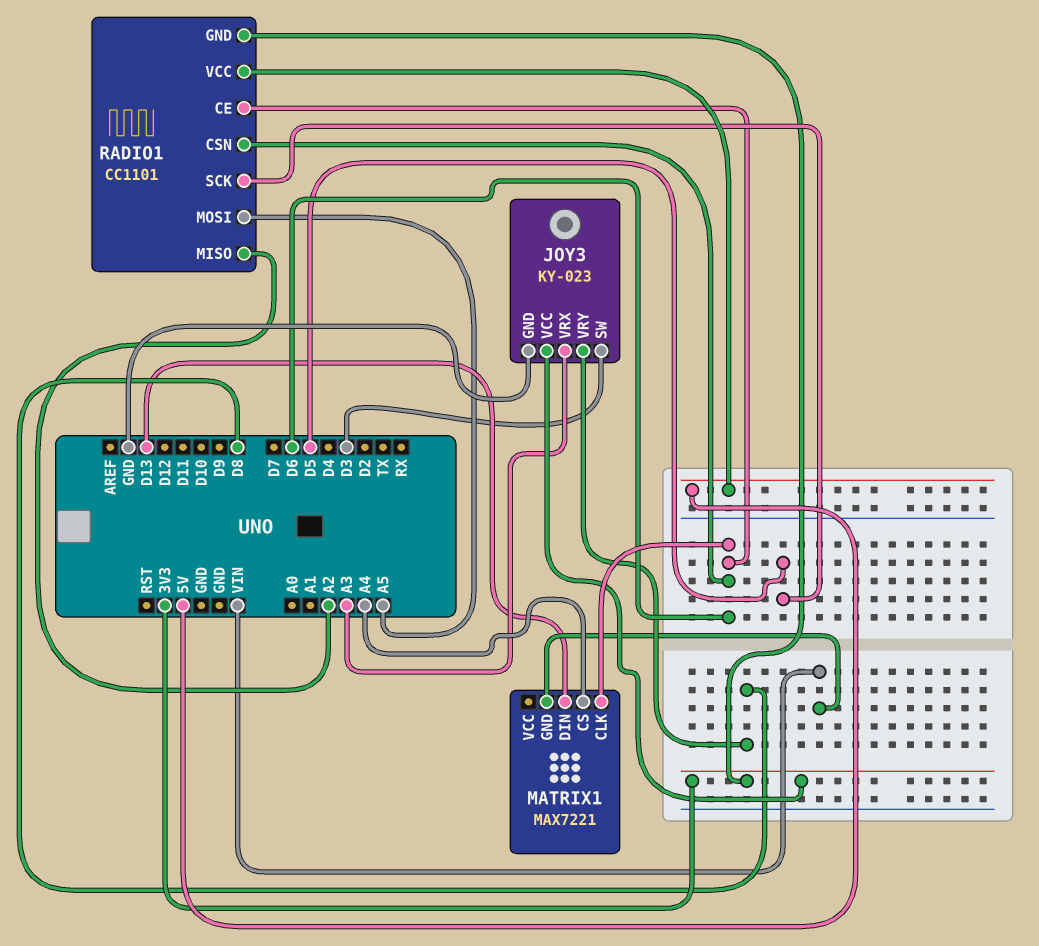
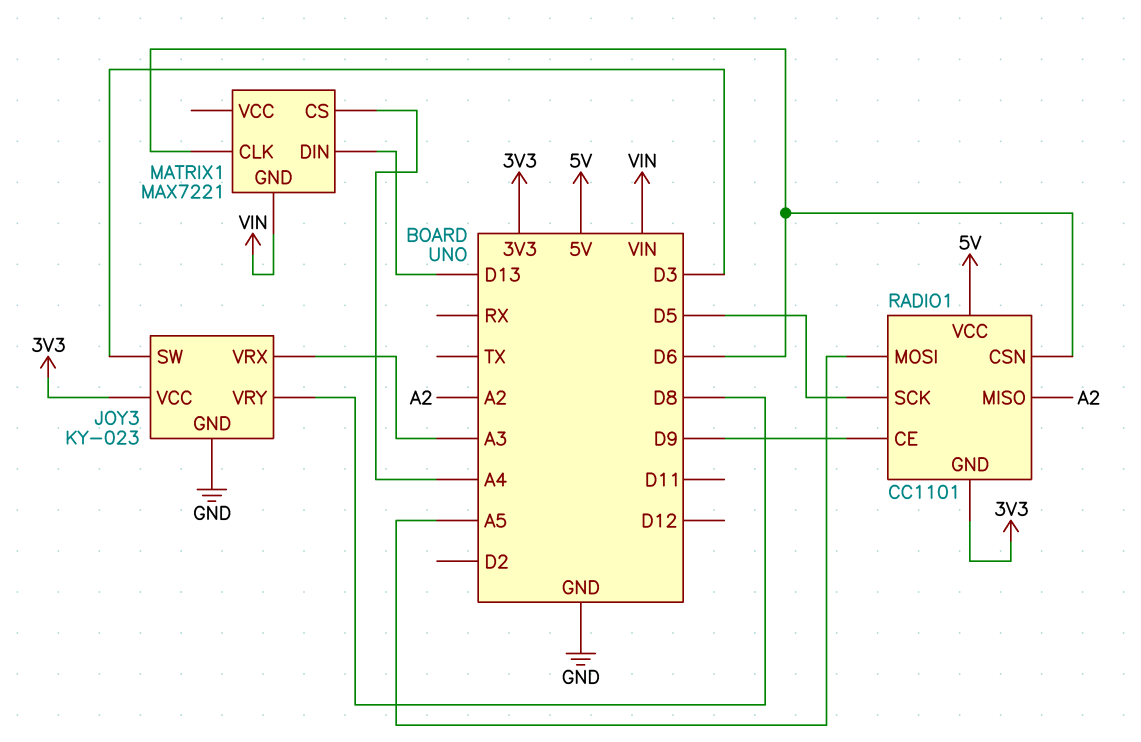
RADIO1 pin CE: D6 -> D9

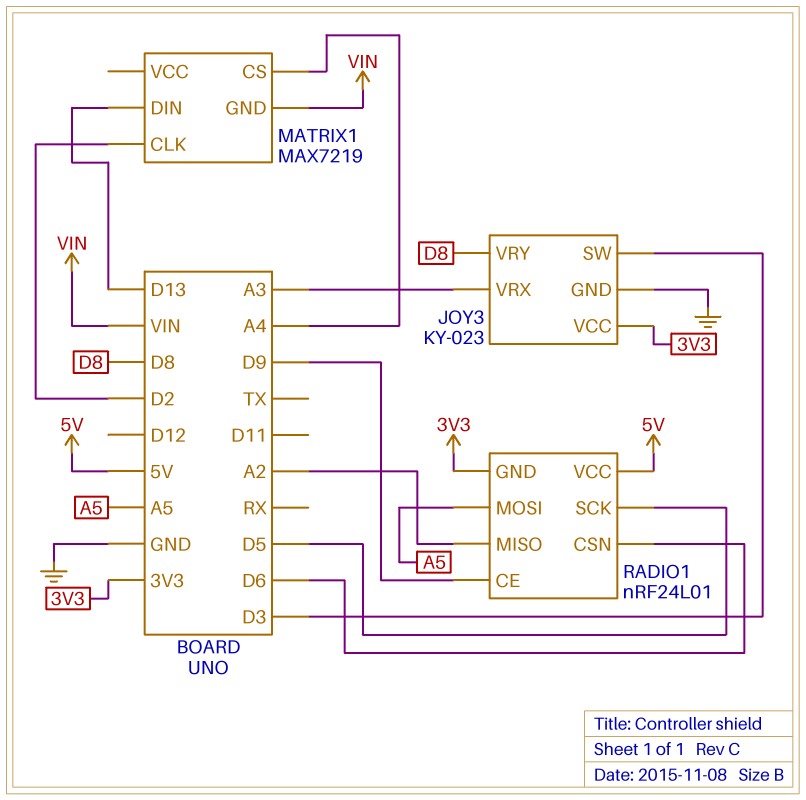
MATRIX1: MAX7221 -> MAX7219
MATRIX1 pin CLK: D6 -> D2
RADIO1: CC1101 -> nRF24L01

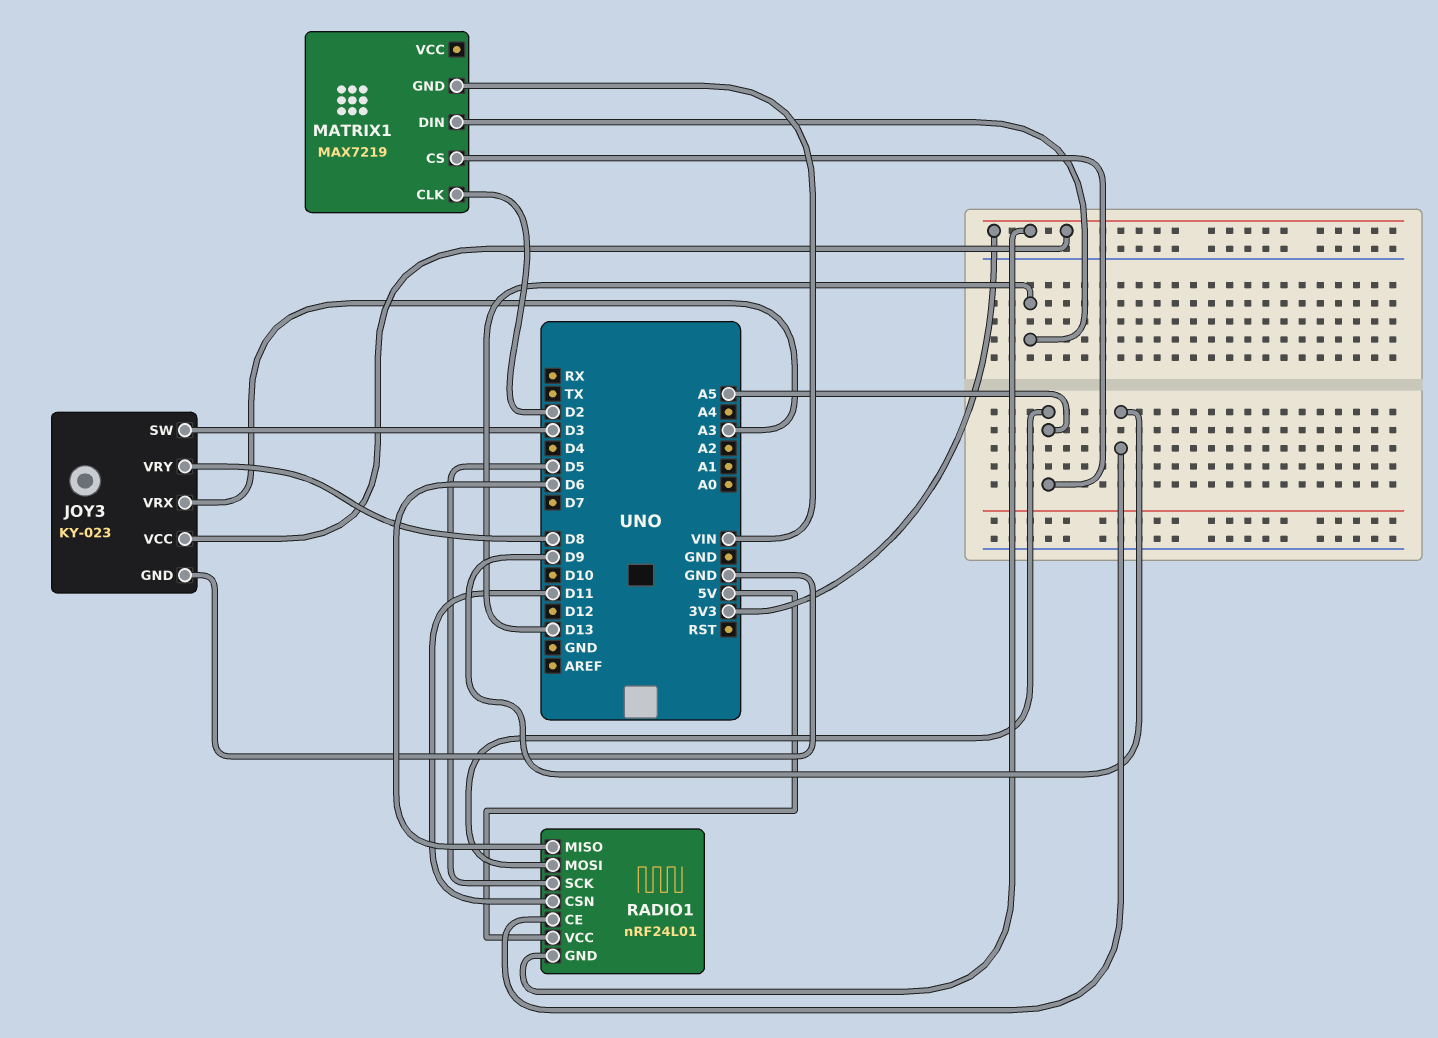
MATRIX1 pin CS: A4 -> A5
RADIO1 pin CSN: D6 -> D11
RADIO1 pin MISO: A2 -> D6

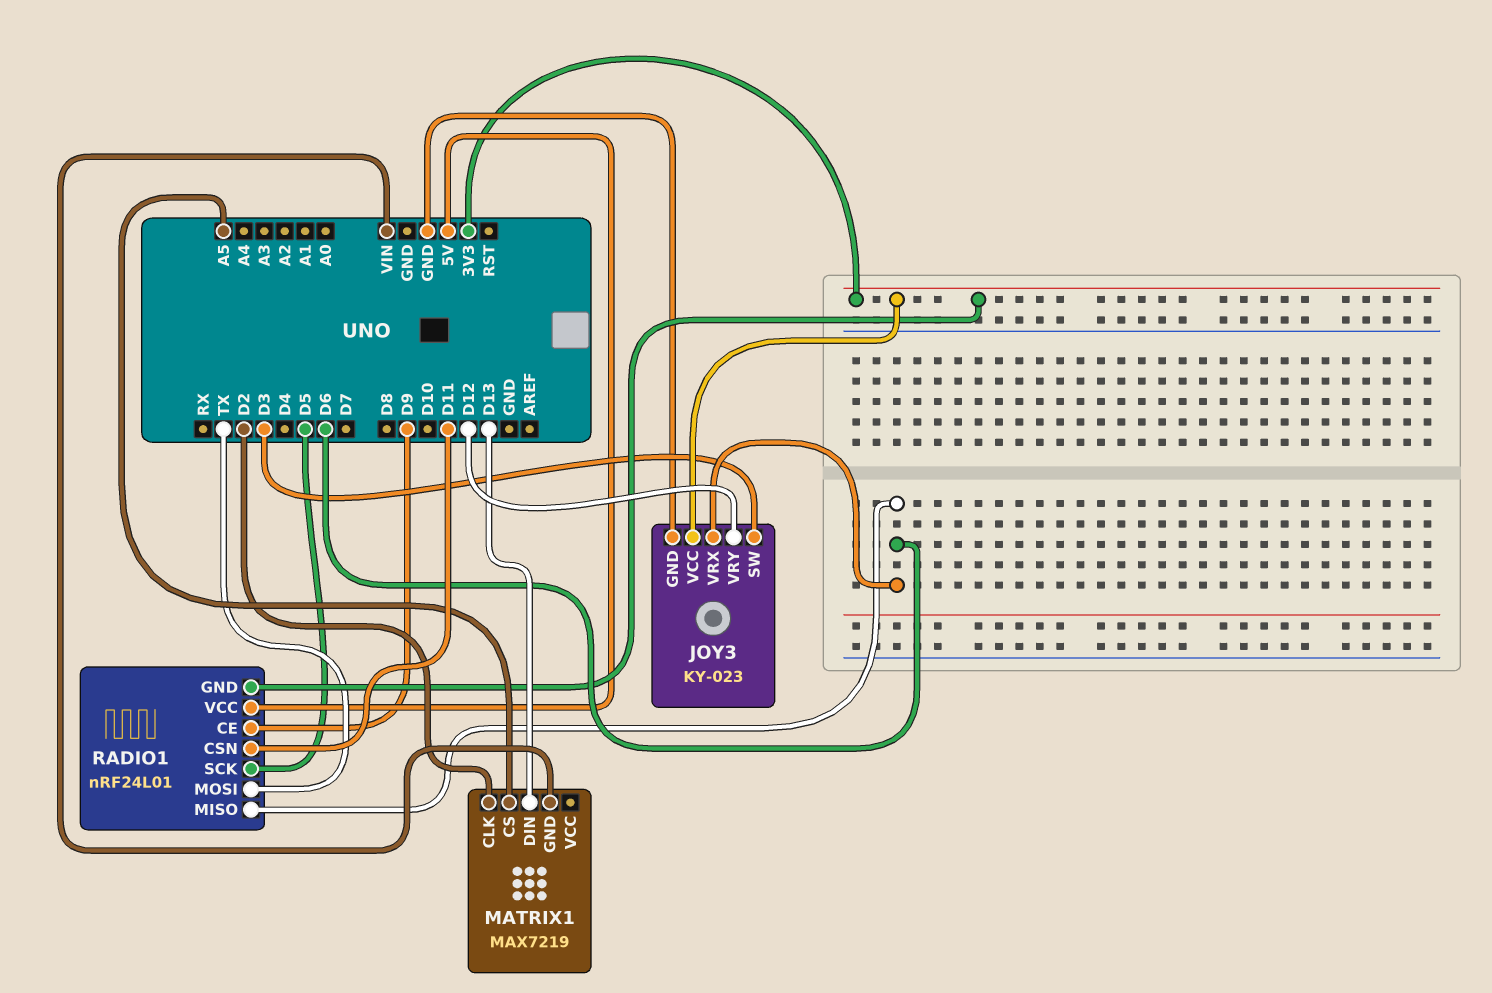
JOY3 pin VRX: A3 -> D6
JOY3 pin VRY: D8 -> D12
RADIO1 pin MOSI: A5 -> TX

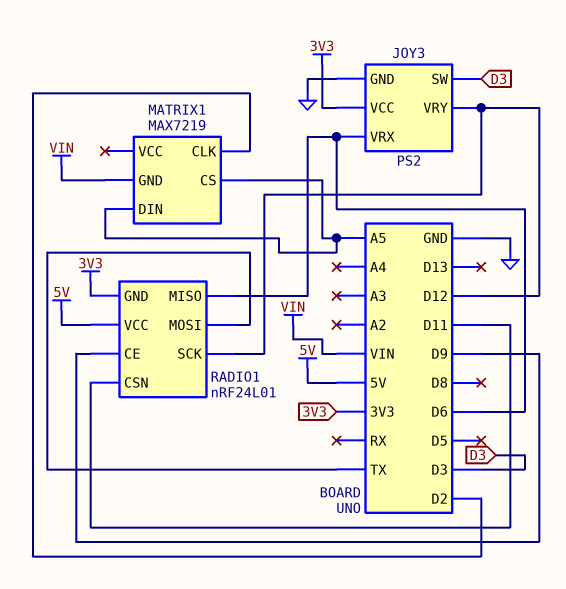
JOY3: KY-023 -> PS2
MATRIX1 pin DIN: D13 -> A5
RADIO1 pin SCK: D5 -> D12

